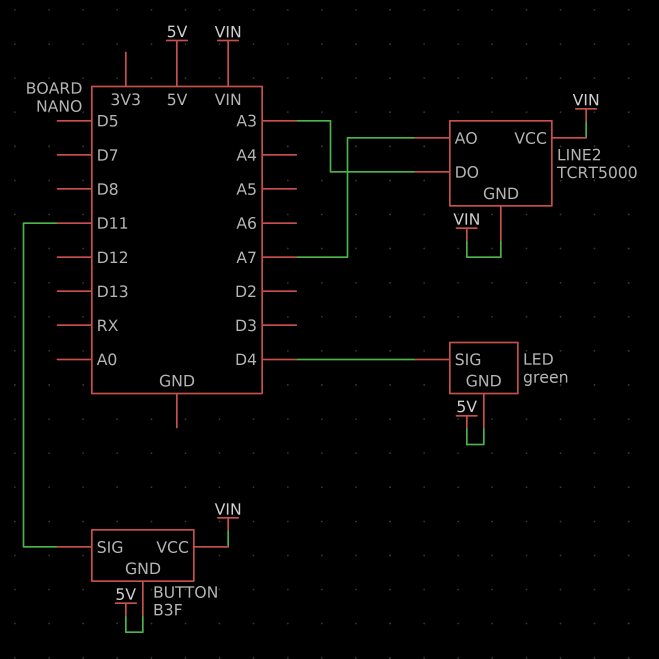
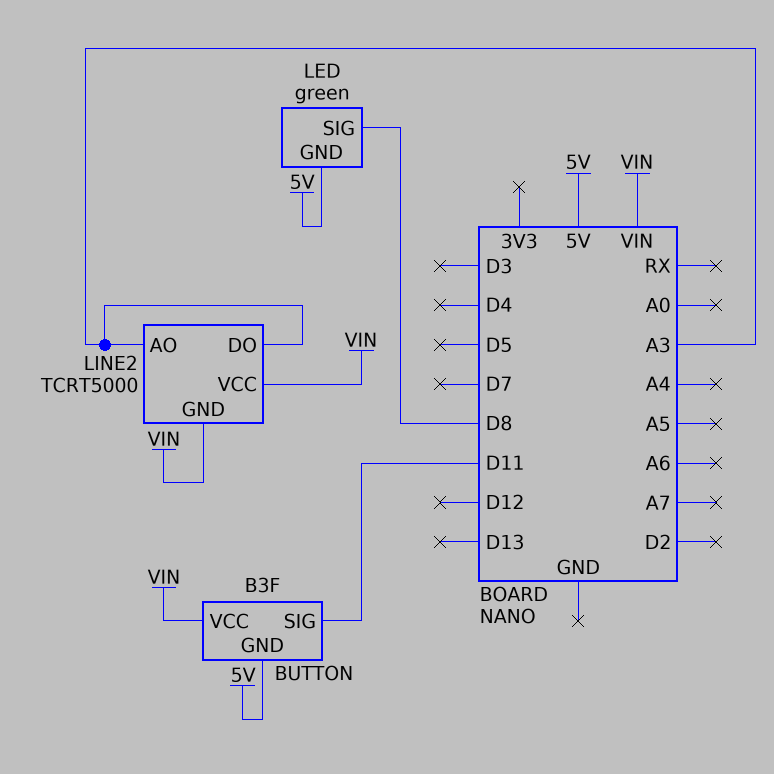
LED pin SIG: D4 -> D8
LINE2 pin AO: A7 -> A3

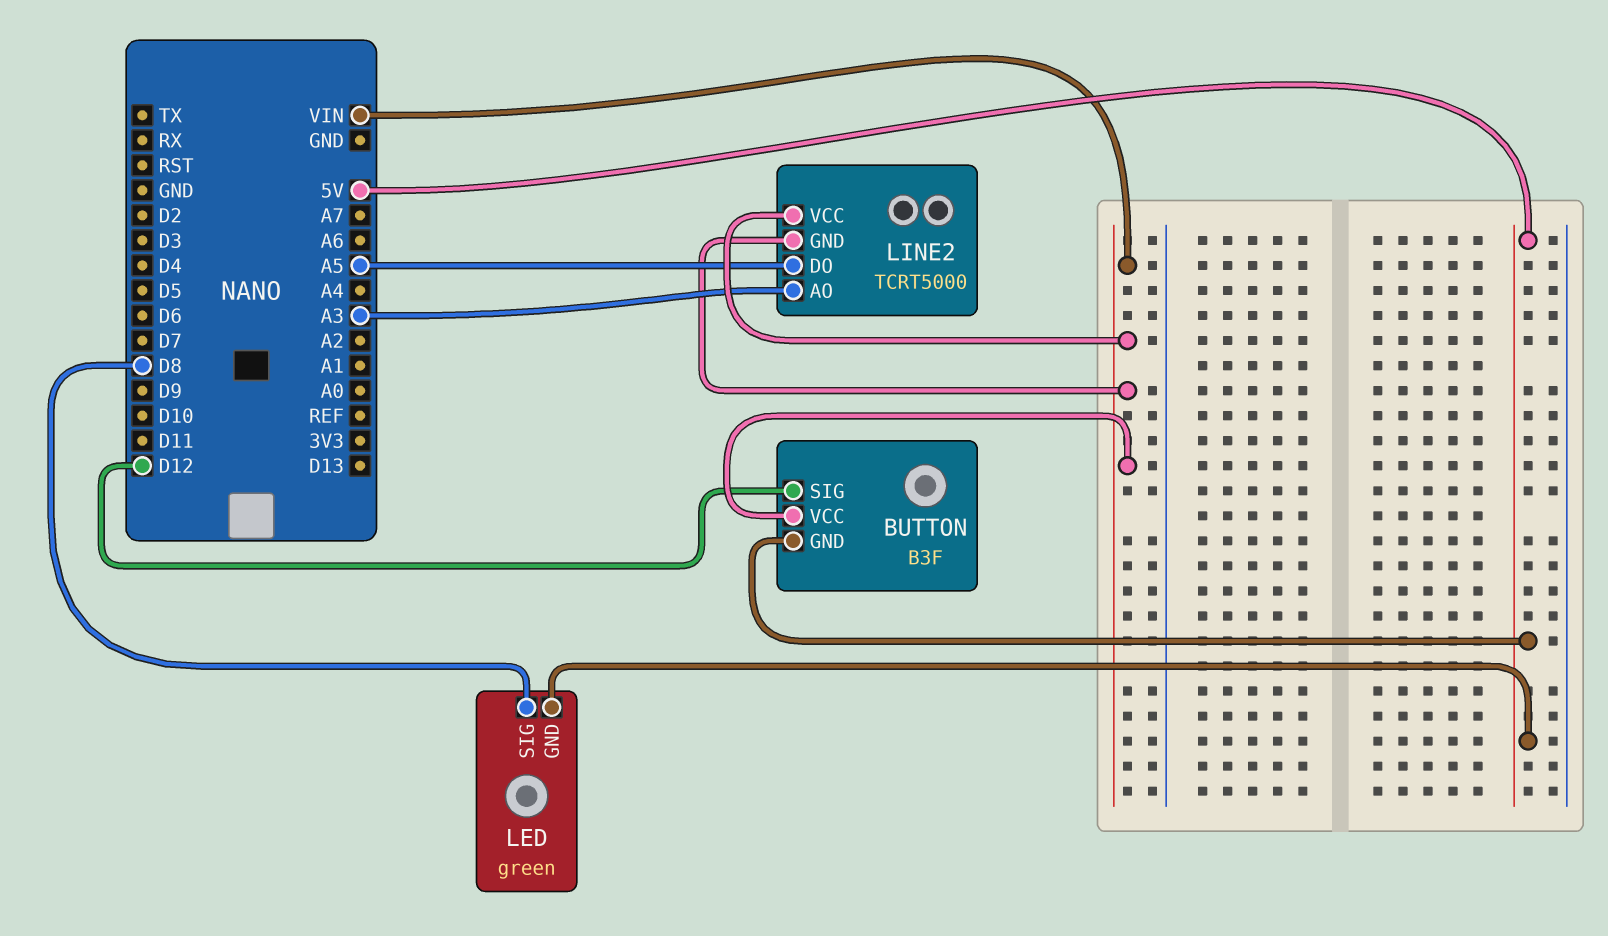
BUTTON pin SIG: D11 -> D12
LINE2 pin DO: A3 -> A5

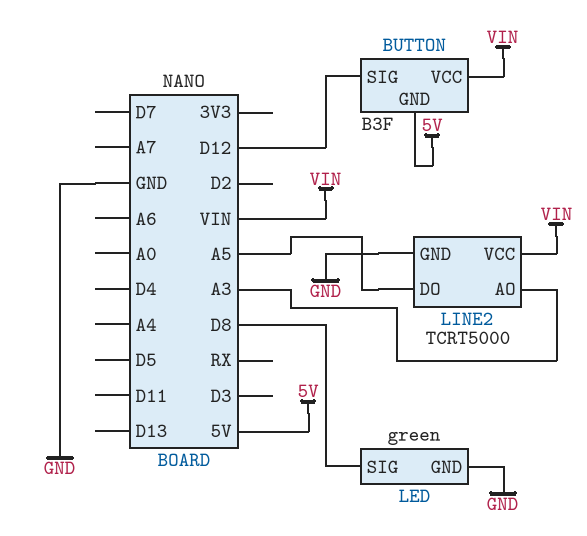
LED pin GND: 5V -> GND
LINE2 pin GND: VIN -> GND

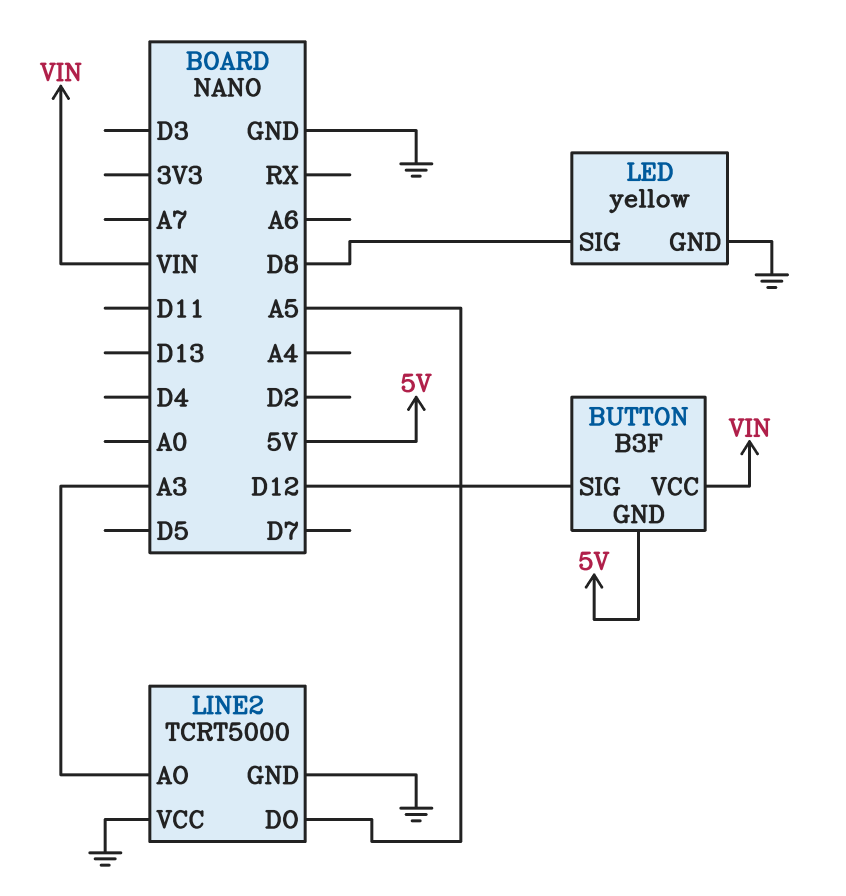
LED: green -> yellow
LINE2 pin VCC: VIN -> GND

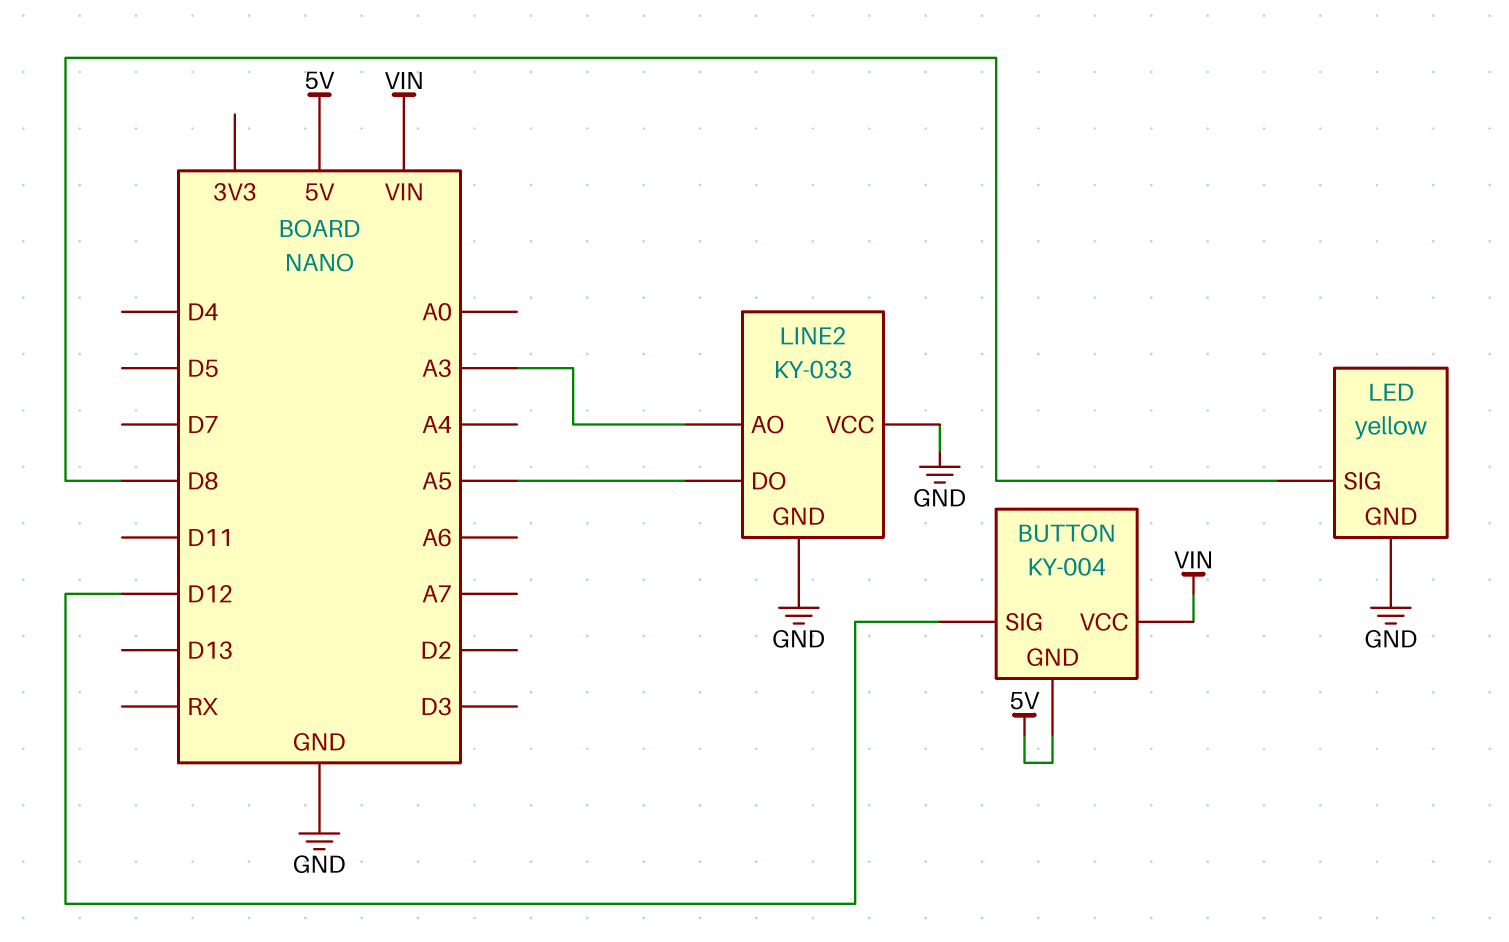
BUTTON: B3F -> KY-004
LINE2: TCRT5000 -> KY-033

